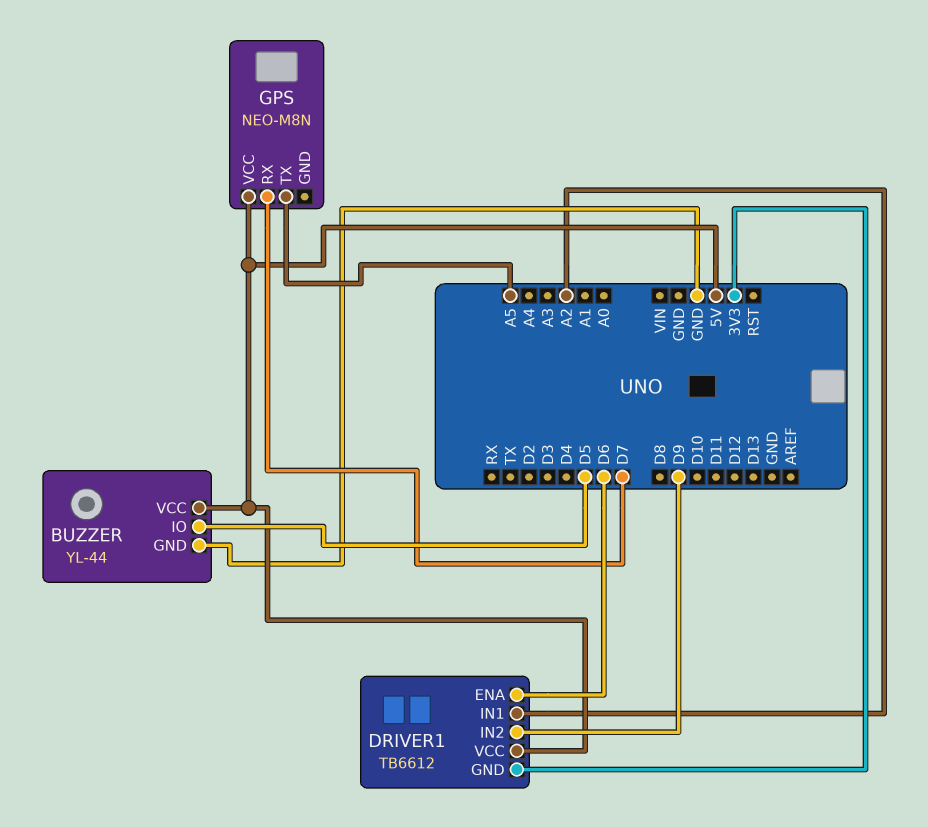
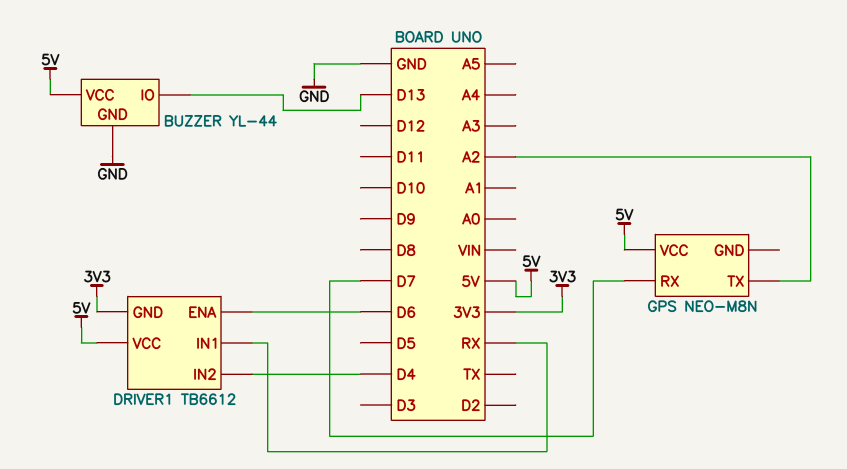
BUZZER pin IO: D5 -> D13
DRIVER1 pin IN1: A2 -> RX
DRIVER1 pin IN2: D9 -> D4
GPS pin TX: A5 -> A2

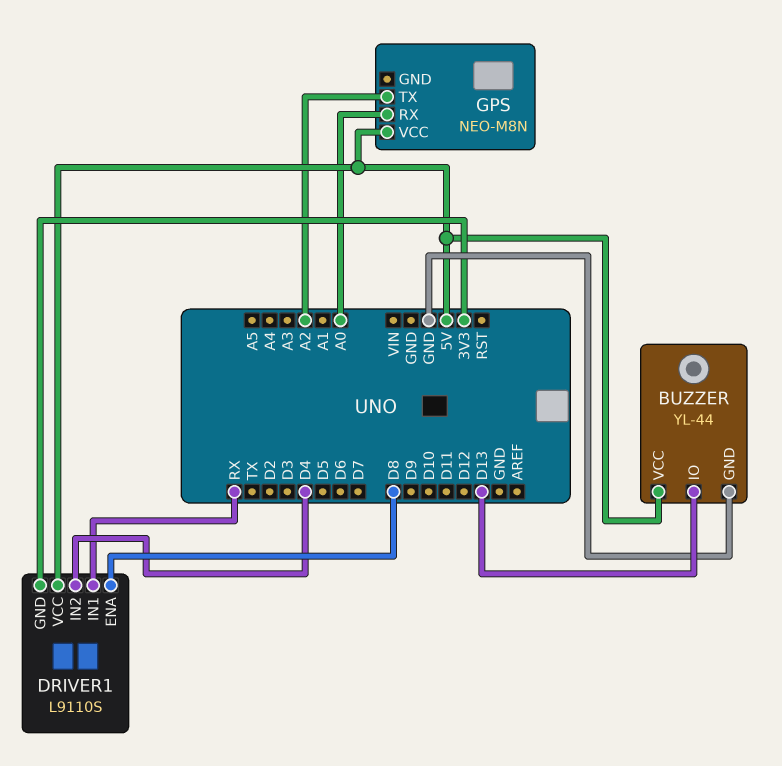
DRIVER1: TB6612 -> L9110S
DRIVER1 pin ENA: D6 -> D8
GPS pin RX: D7 -> A0

